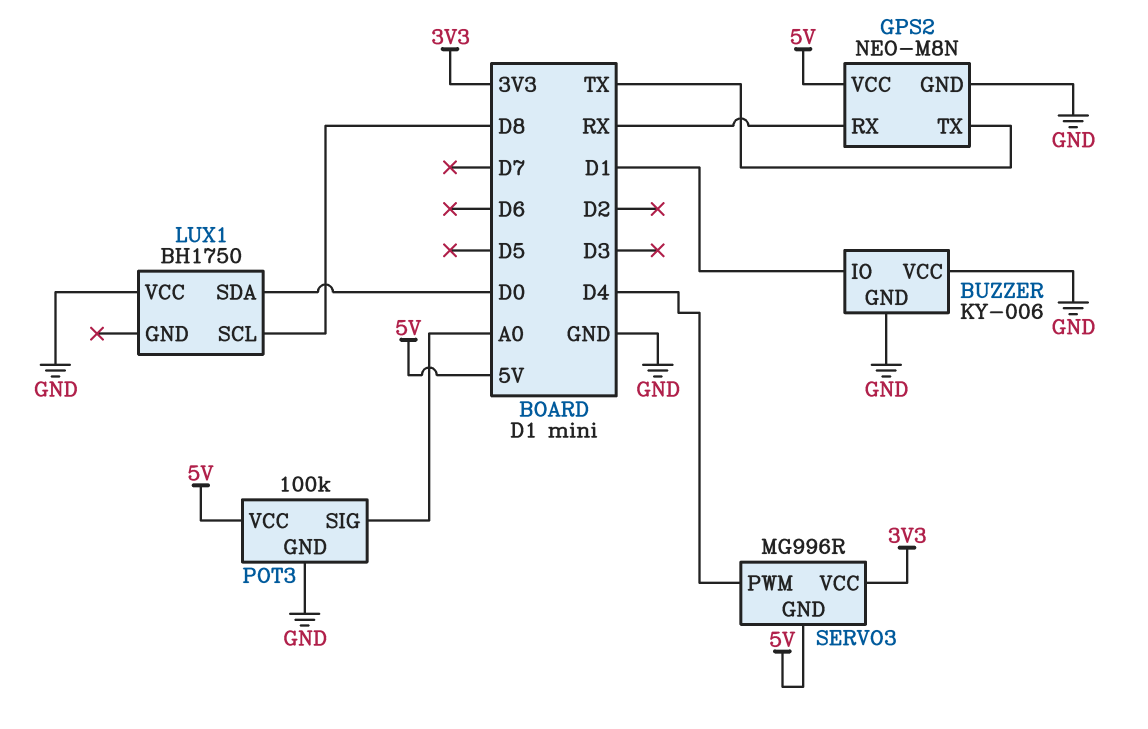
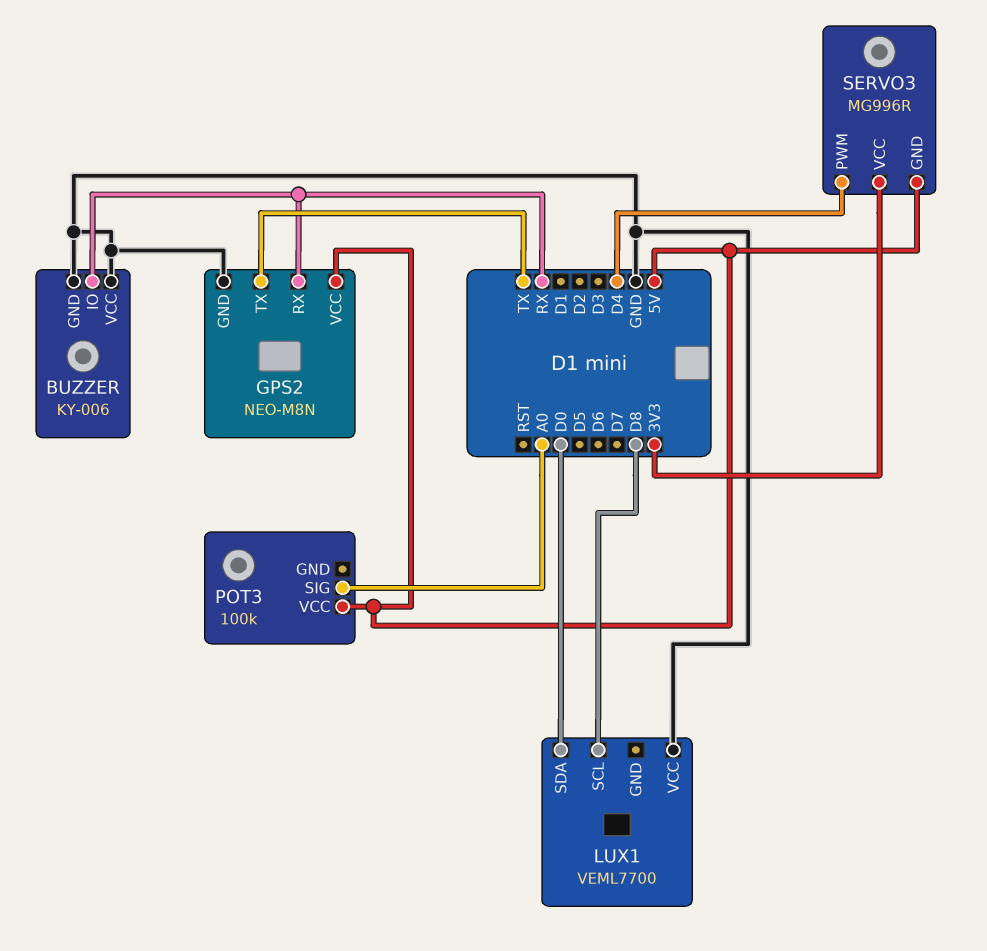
BUZZER pin IO: D1 -> RX
LUX1: BH1750 -> VEML7700
POT3 pin GND: GND -> none

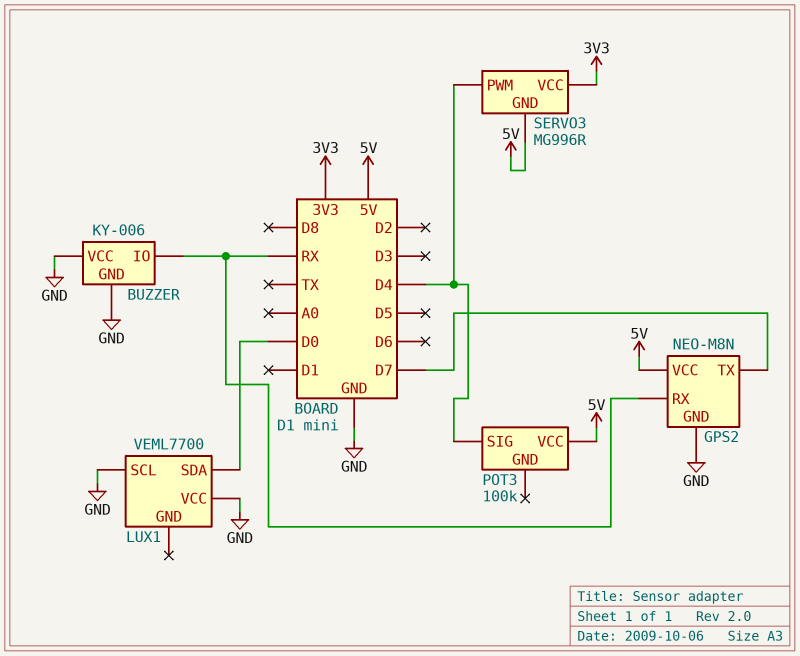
GPS2 pin TX: TX -> D7
LUX1 pin SCL: D8 -> GND
POT3 pin SIG: A0 -> D4

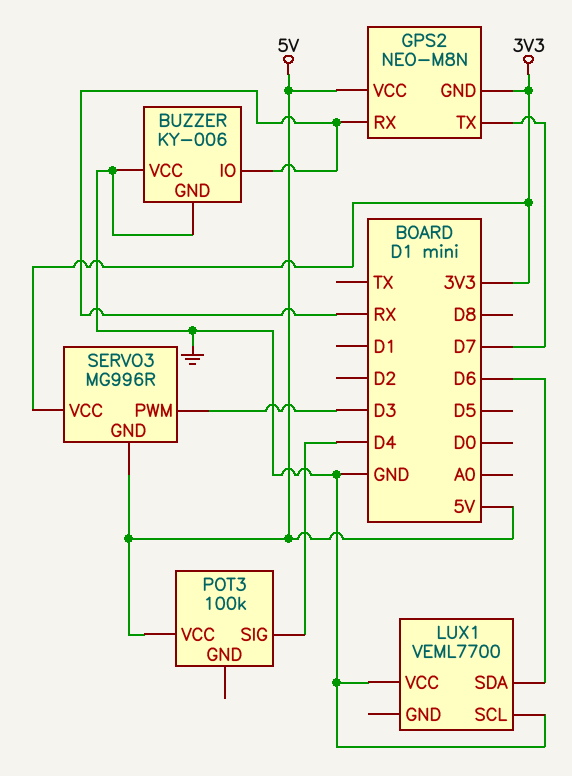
GPS2 pin GND: GND -> 3V3
LUX1 pin SDA: D0 -> D6
SERVO3 pin PWM: D4 -> D3

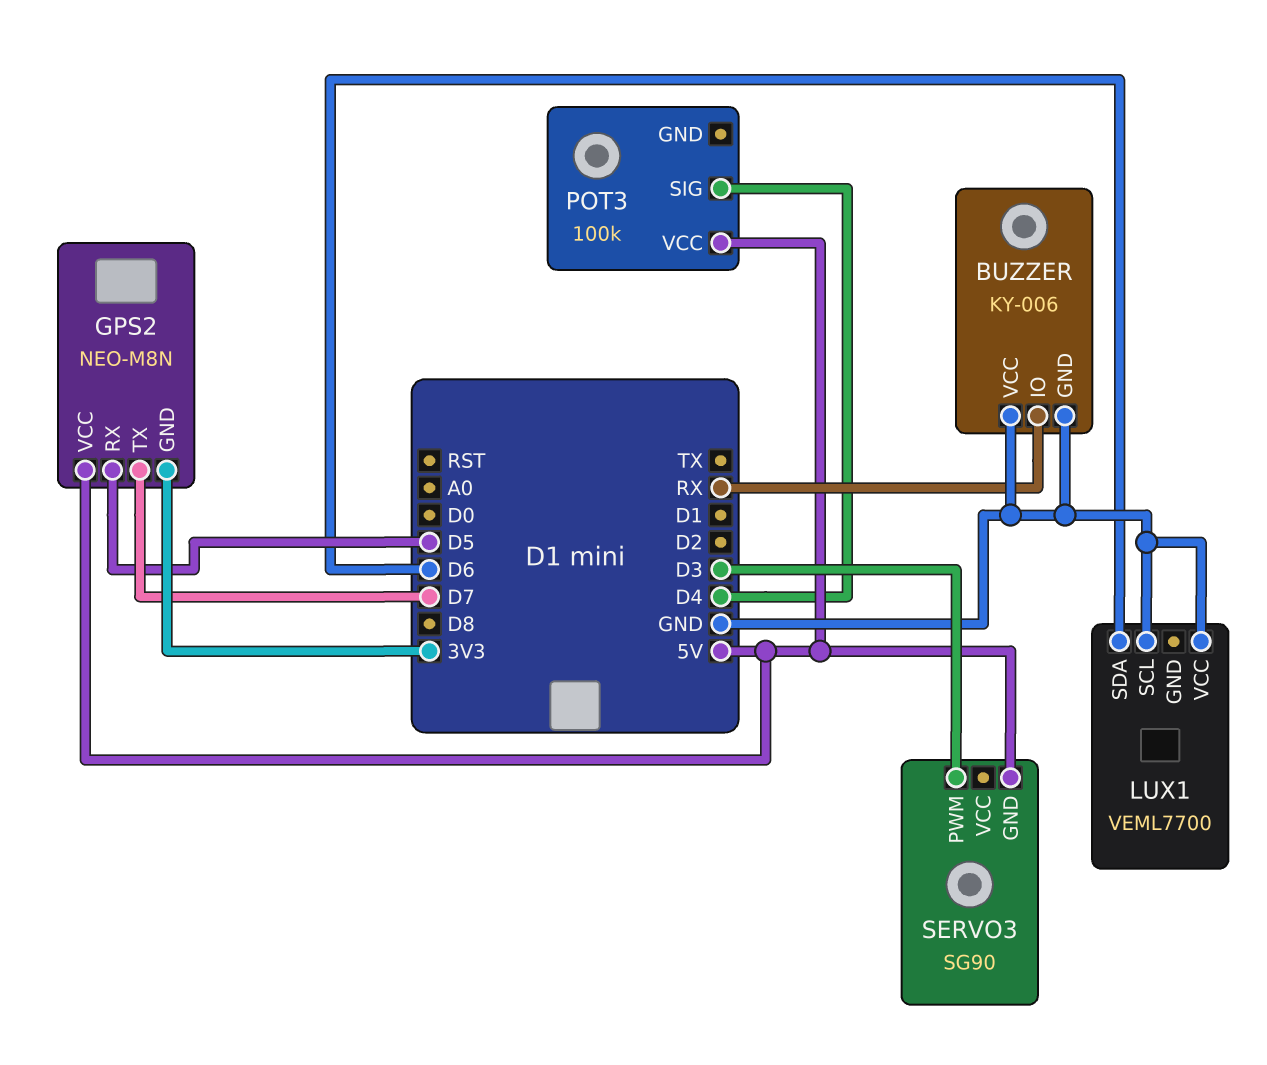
GPS2 pin RX: RX -> D5
SERVO3: MG996R -> SG90
SERVO3 pin VCC: 3V3 -> none

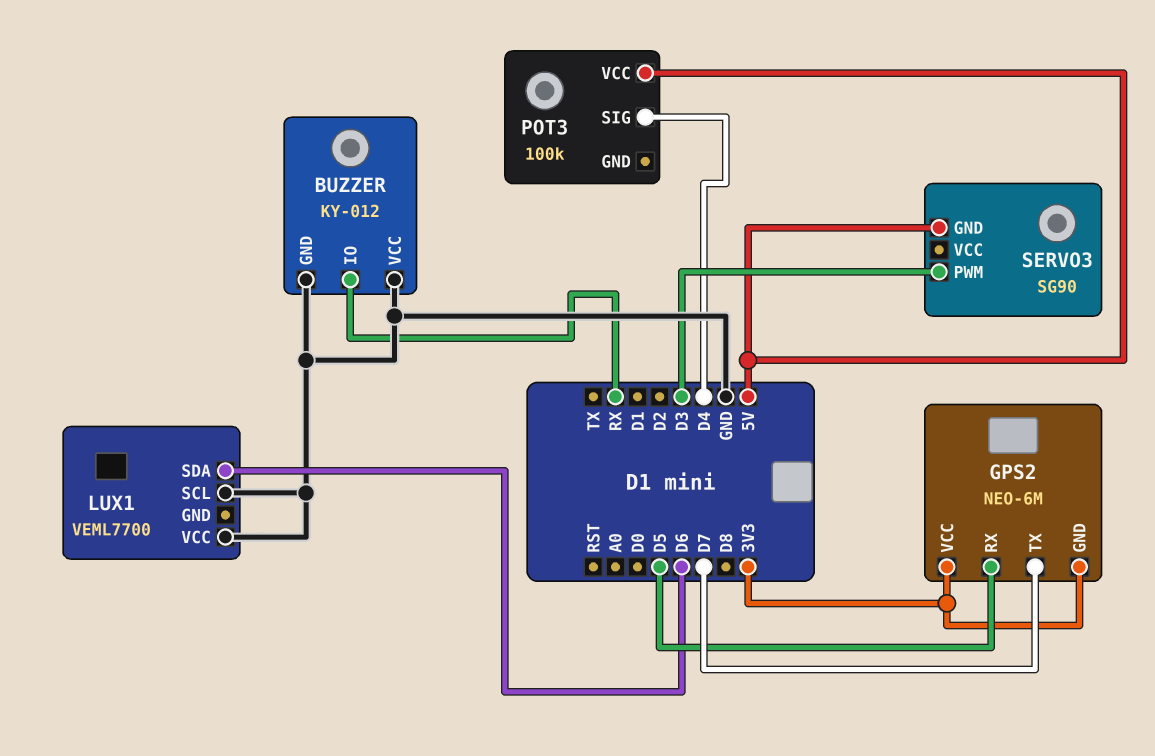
BUZZER: KY-006 -> KY-012
GPS2: NEO-M8N -> NEO-6M
GPS2 pin VCC: 5V -> 3V3

